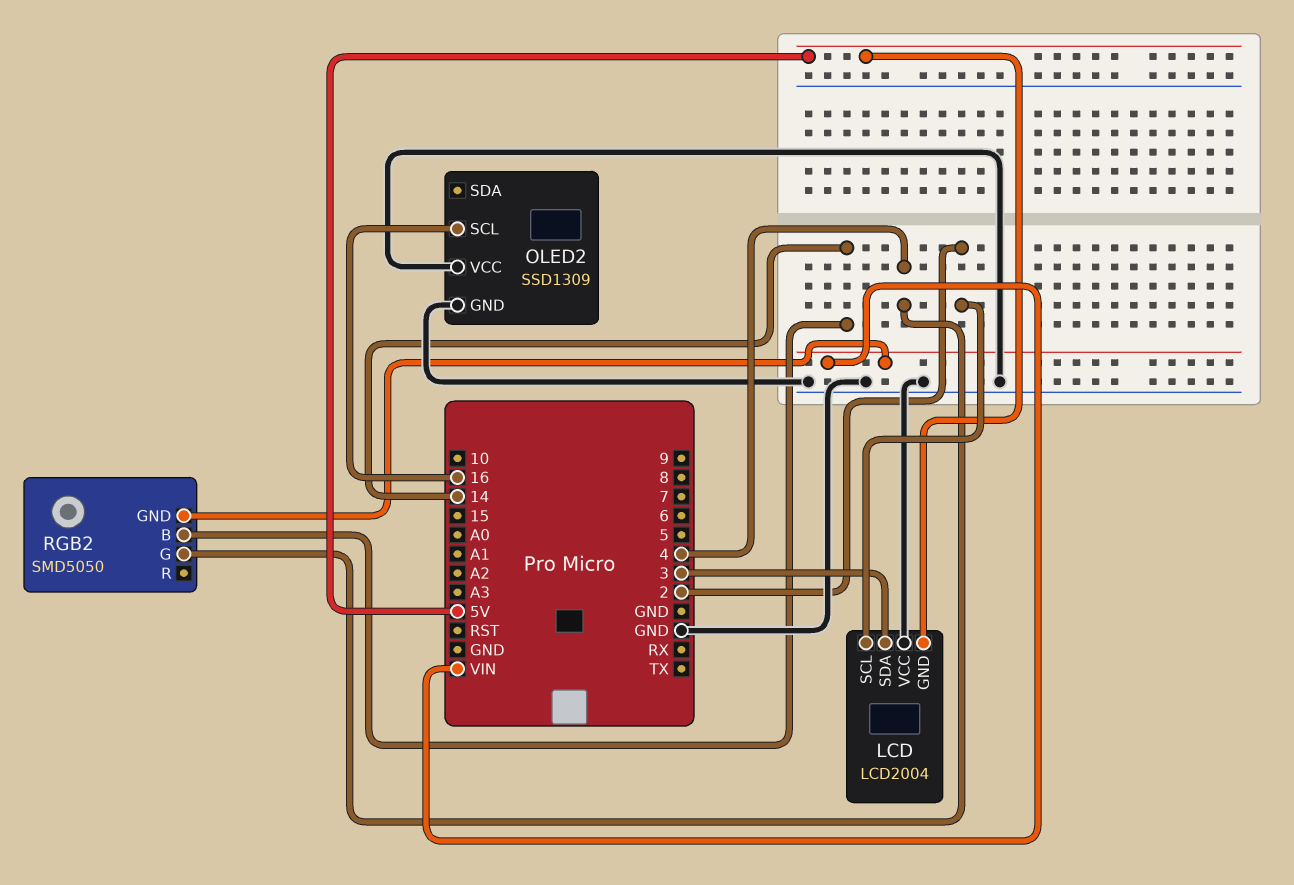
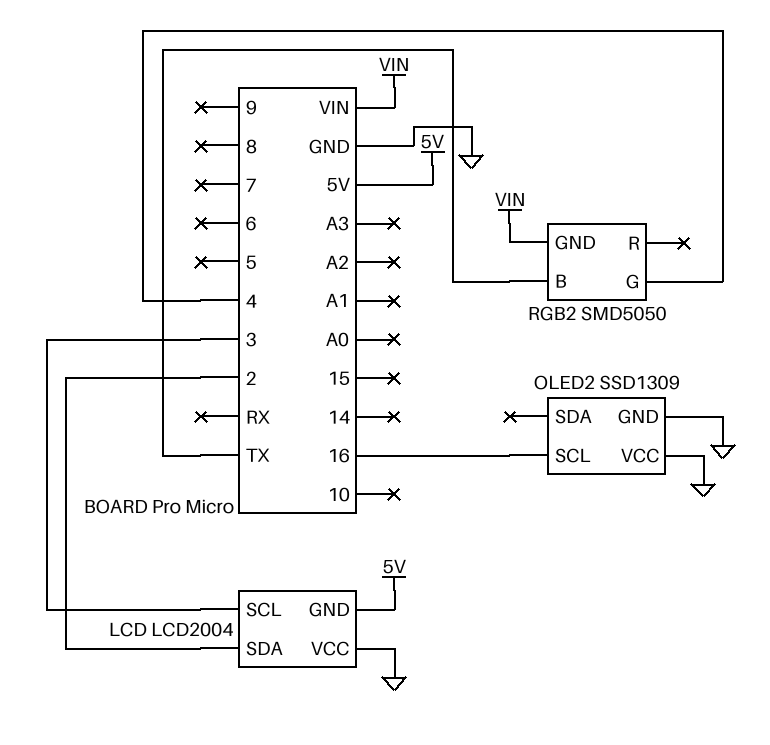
LCD pin SCL: 2 -> 3
LCD pin SDA: 3 -> 2
RGB2 pin B: 14 -> TX

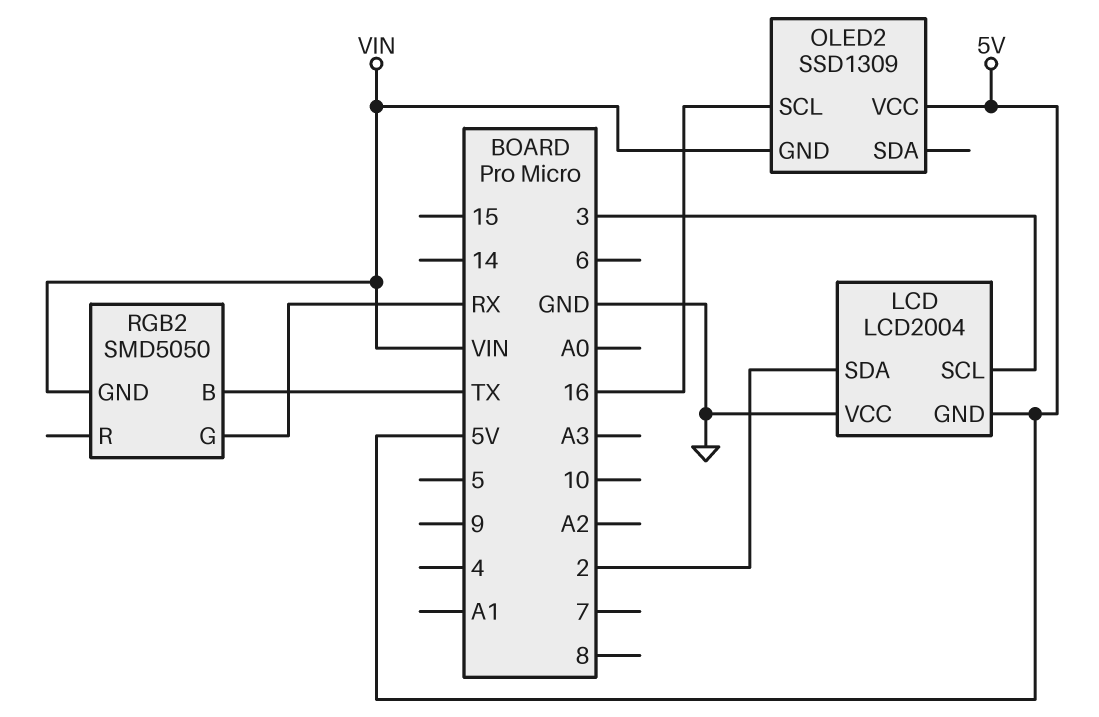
OLED2 pin GND: GND -> VIN
OLED2 pin VCC: GND -> 5V
RGB2 pin G: 4 -> RX

